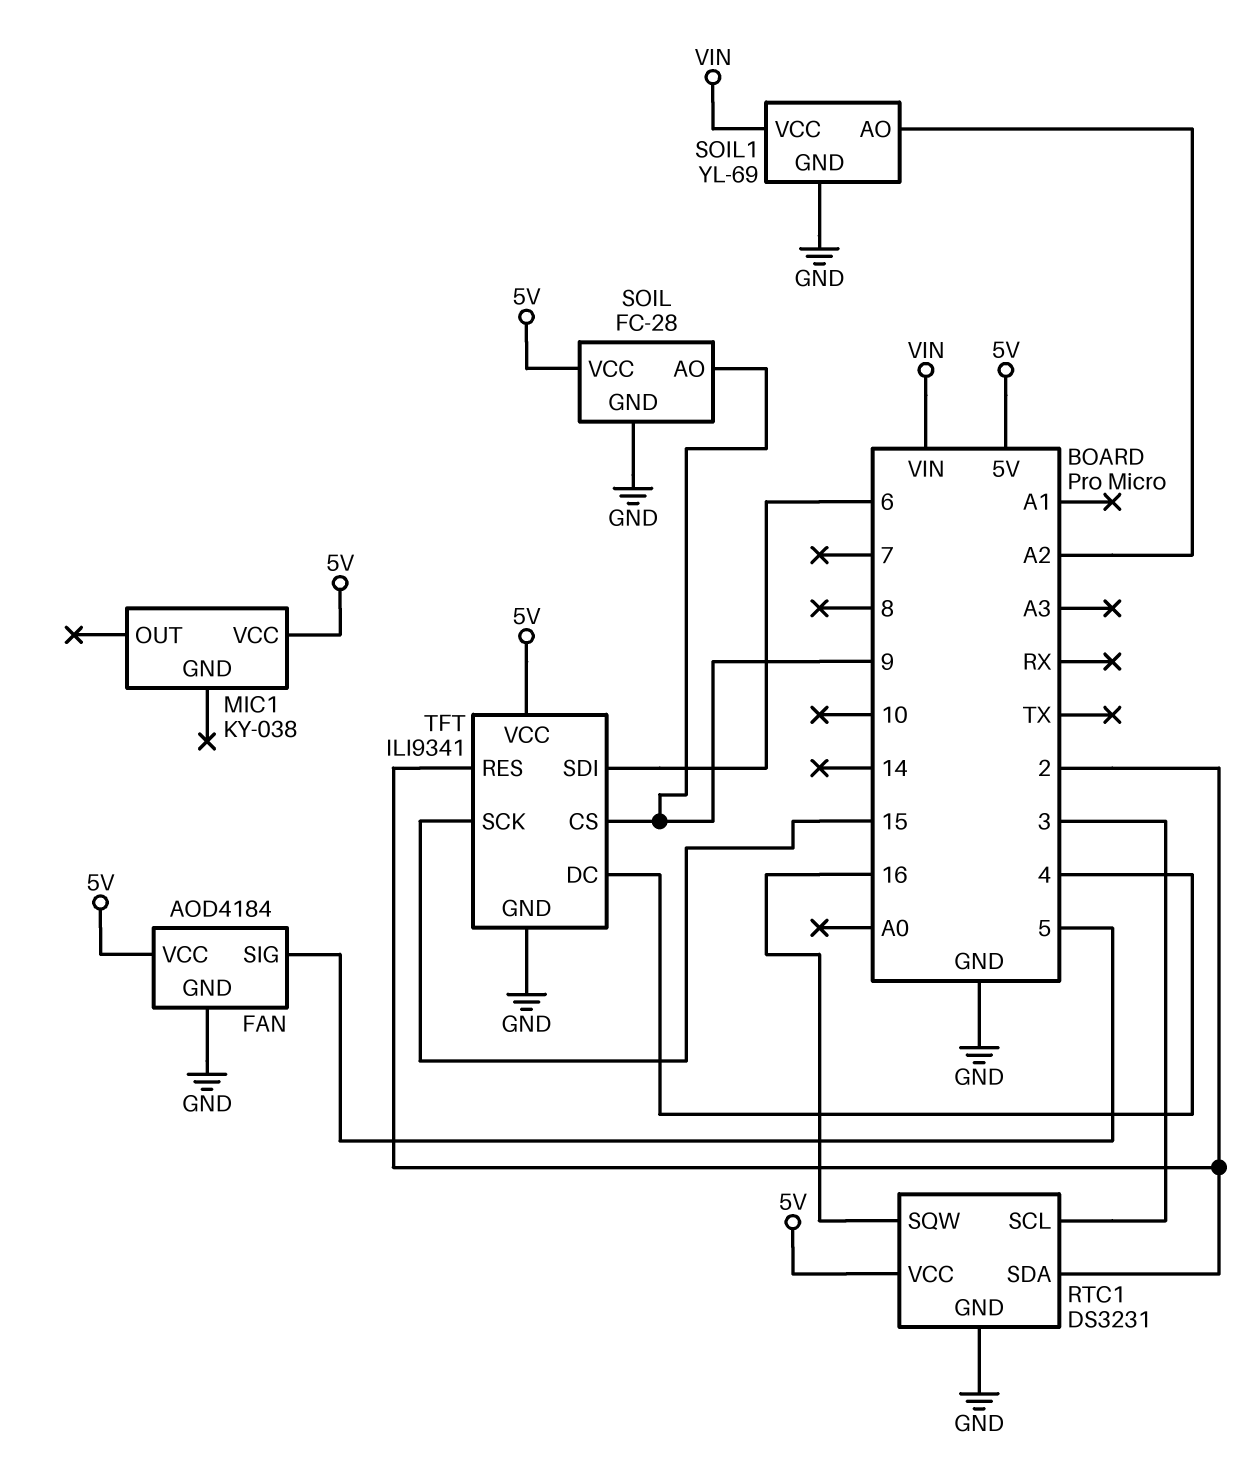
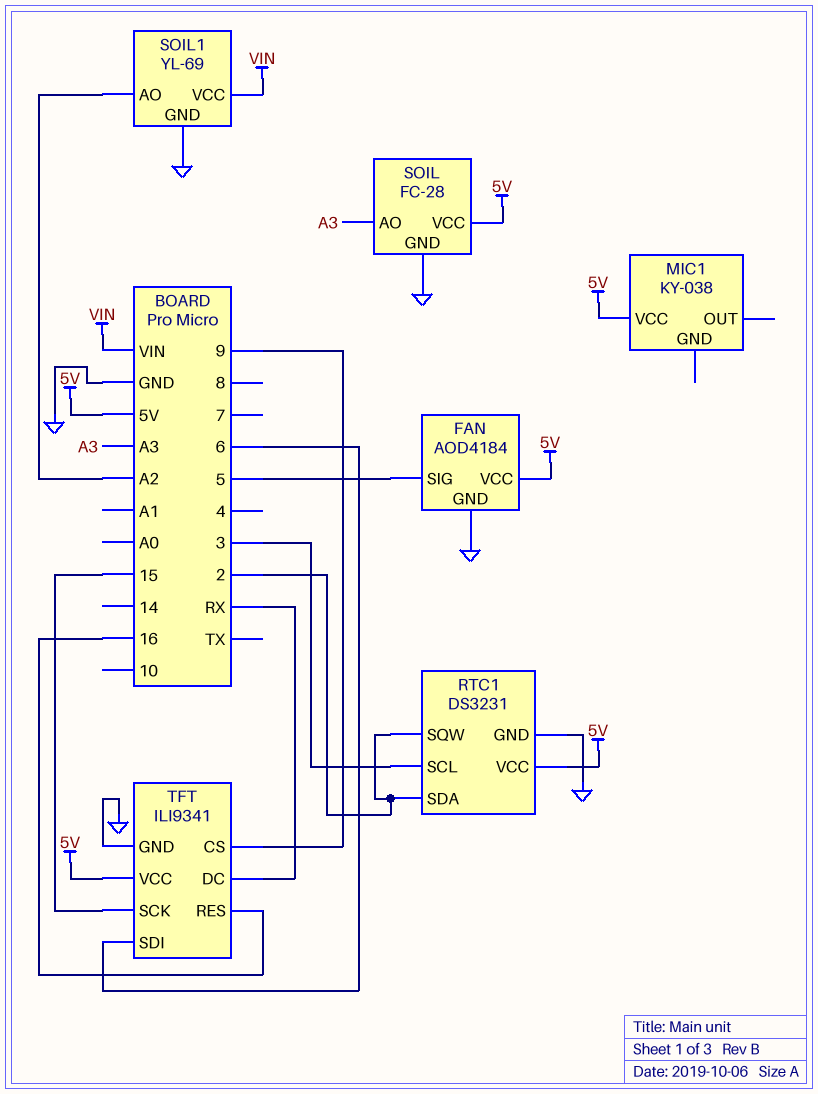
RTC1 pin SQW: 16 -> 2
SOIL pin AO: 9 -> A3
TFT pin DC: 4 -> RX
TFT pin RES: 2 -> 16

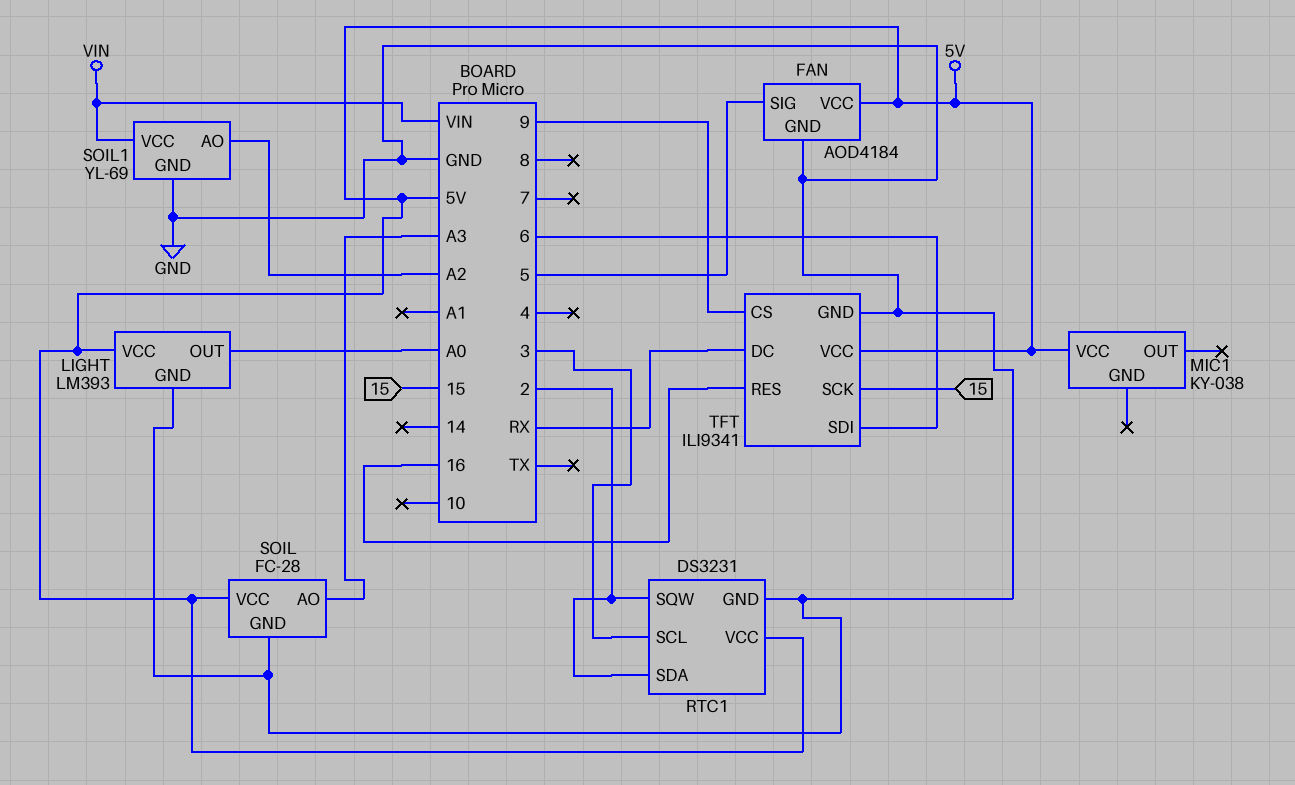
LIGHT: none -> LM393
LIGHT pin GND: none -> GND
LIGHT pin OUT: none -> A0
LIGHT pin VCC: none -> 5V

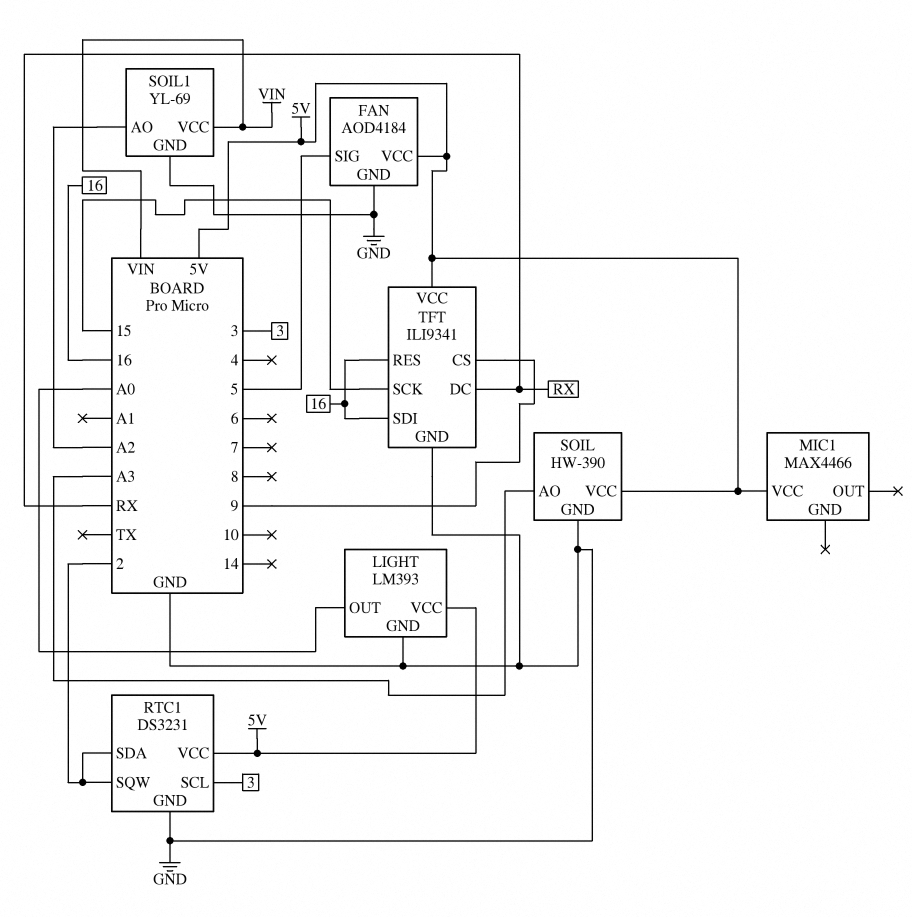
MIC1: KY-038 -> MAX4466
SOIL: FC-28 -> HW-390
TFT pin SDI: 6 -> 16

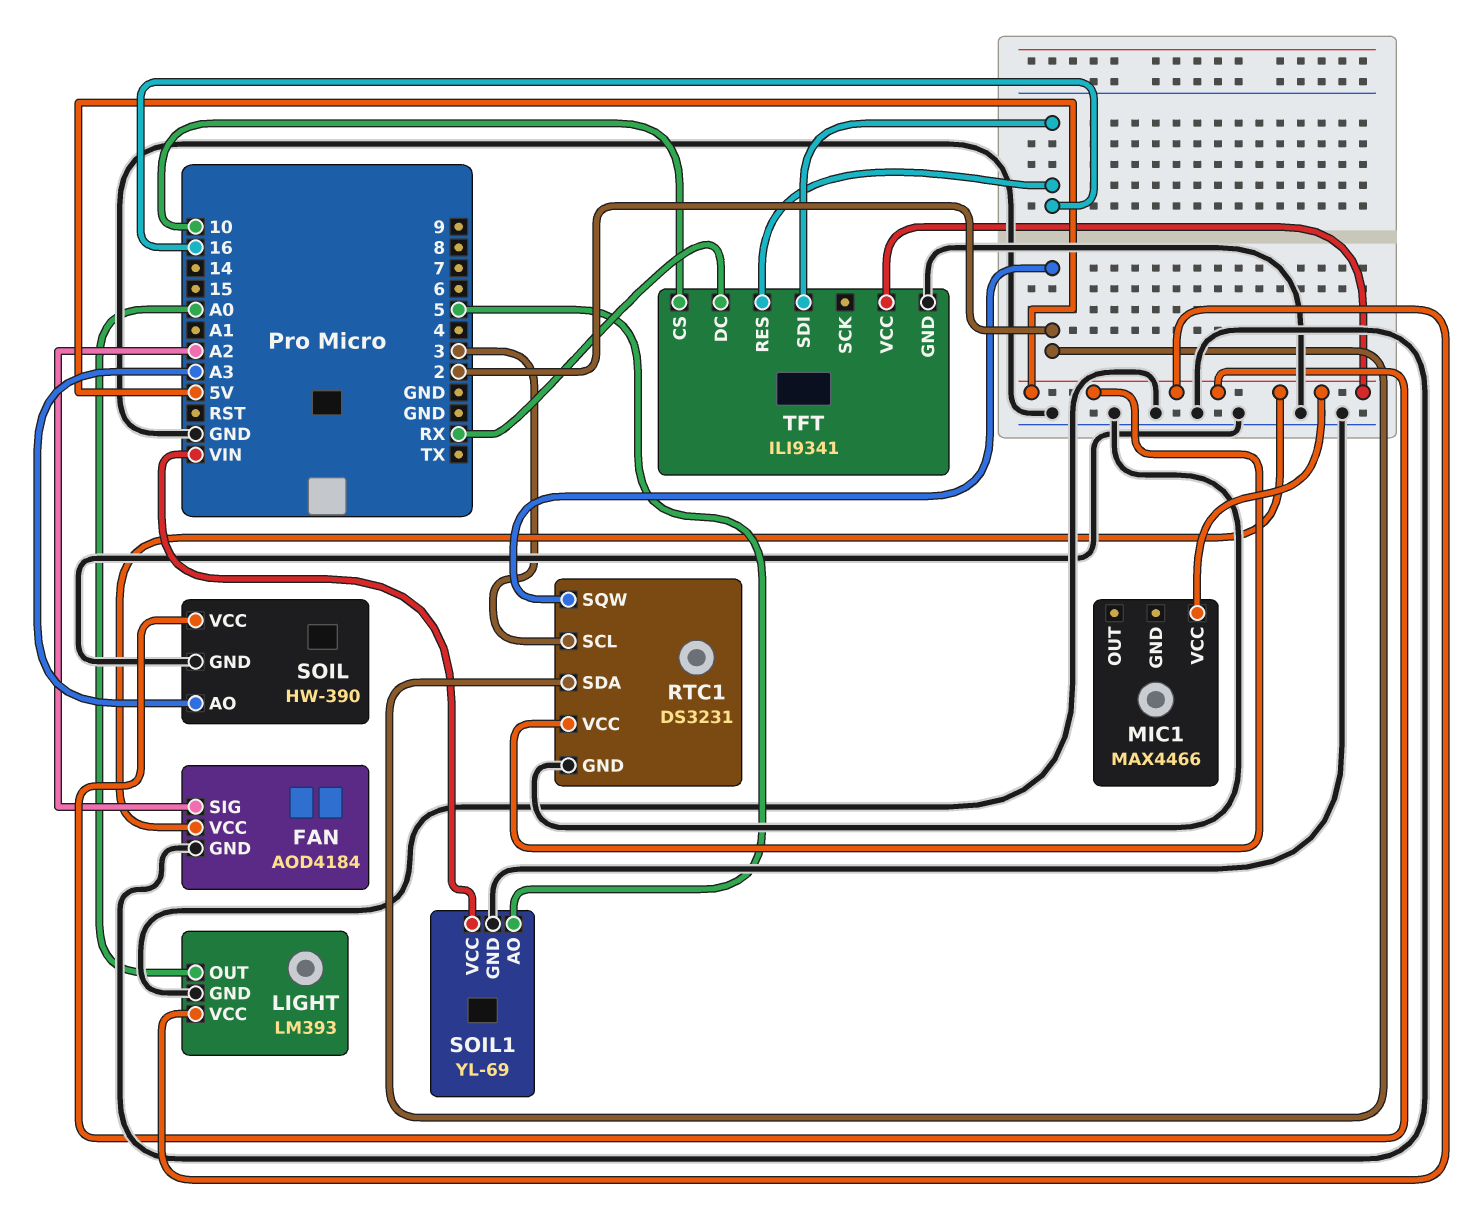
FAN pin SIG: 5 -> A2
SOIL1 pin AO: A2 -> 5
TFT pin CS: 9 -> 10
TFT pin SCK: 15 -> none

